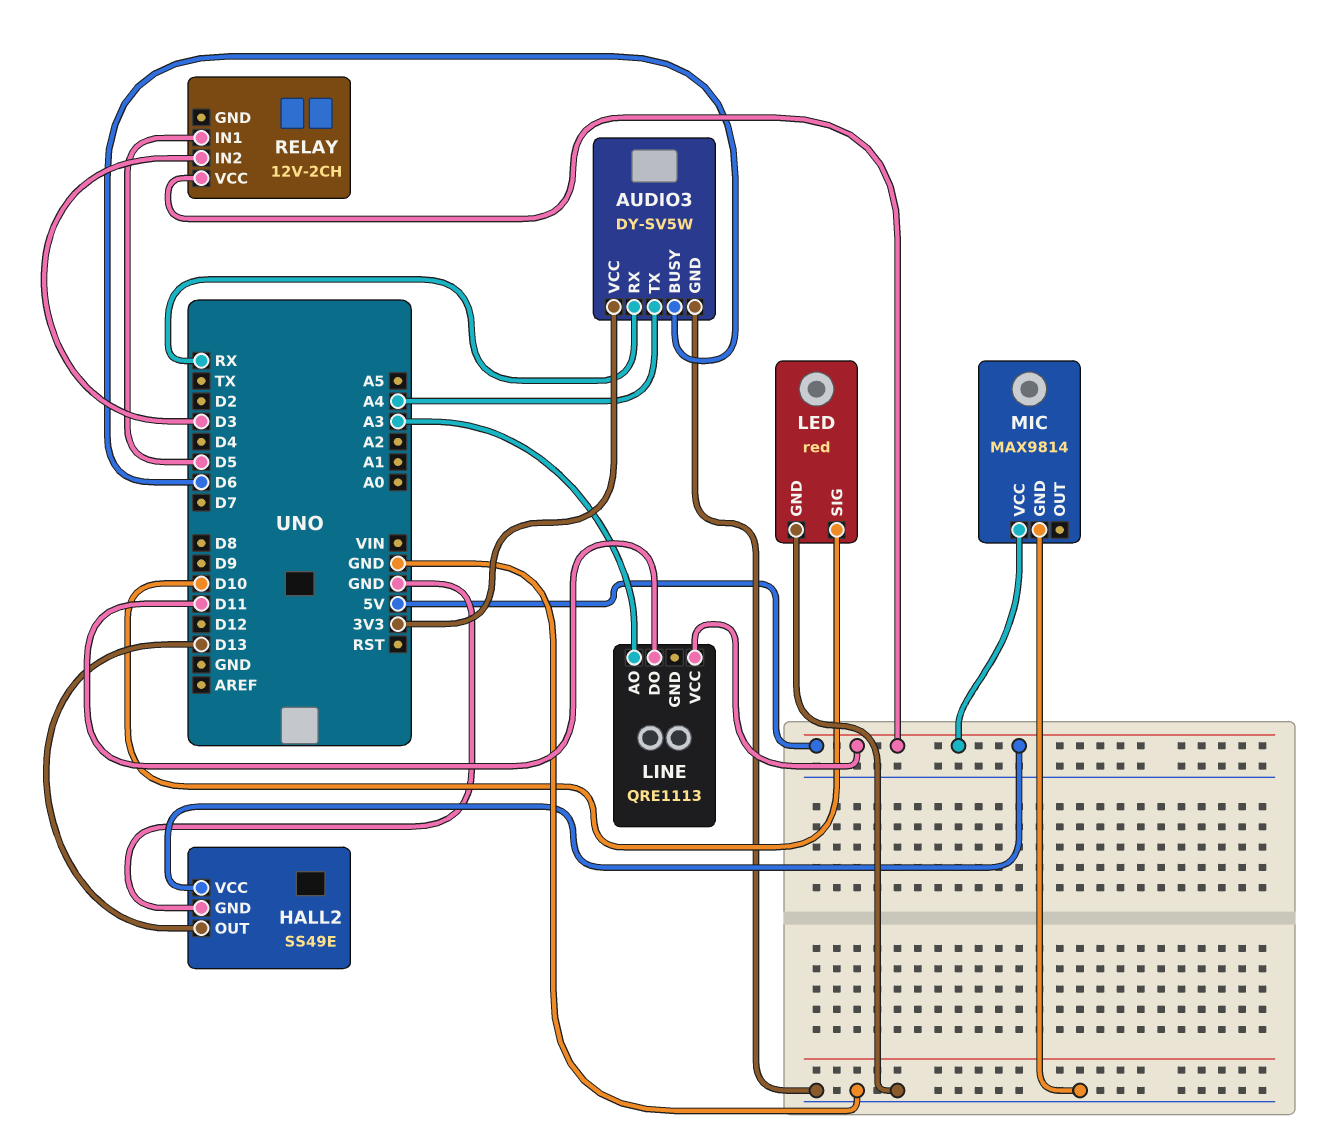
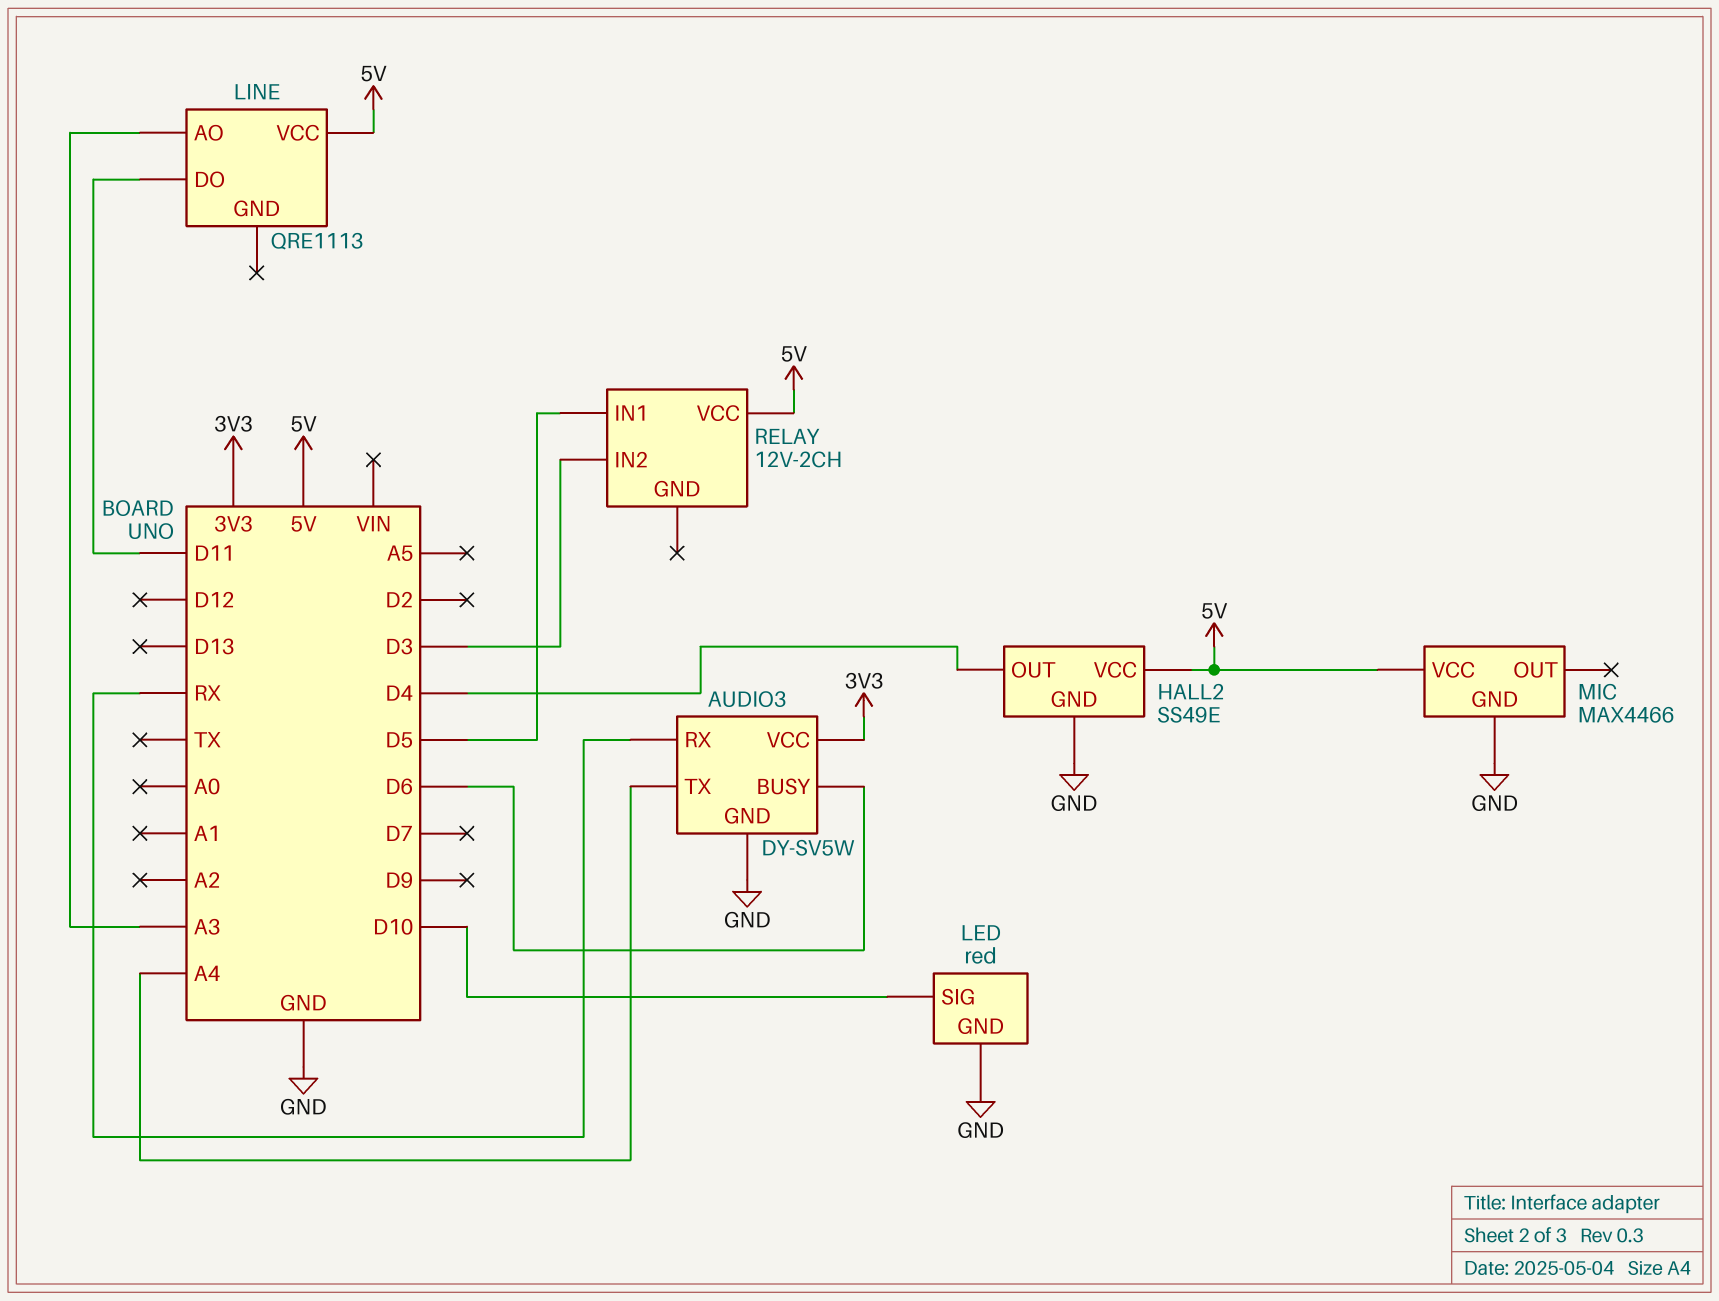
HALL2 pin OUT: D13 -> D4
MIC: MAX9814 -> MAX4466

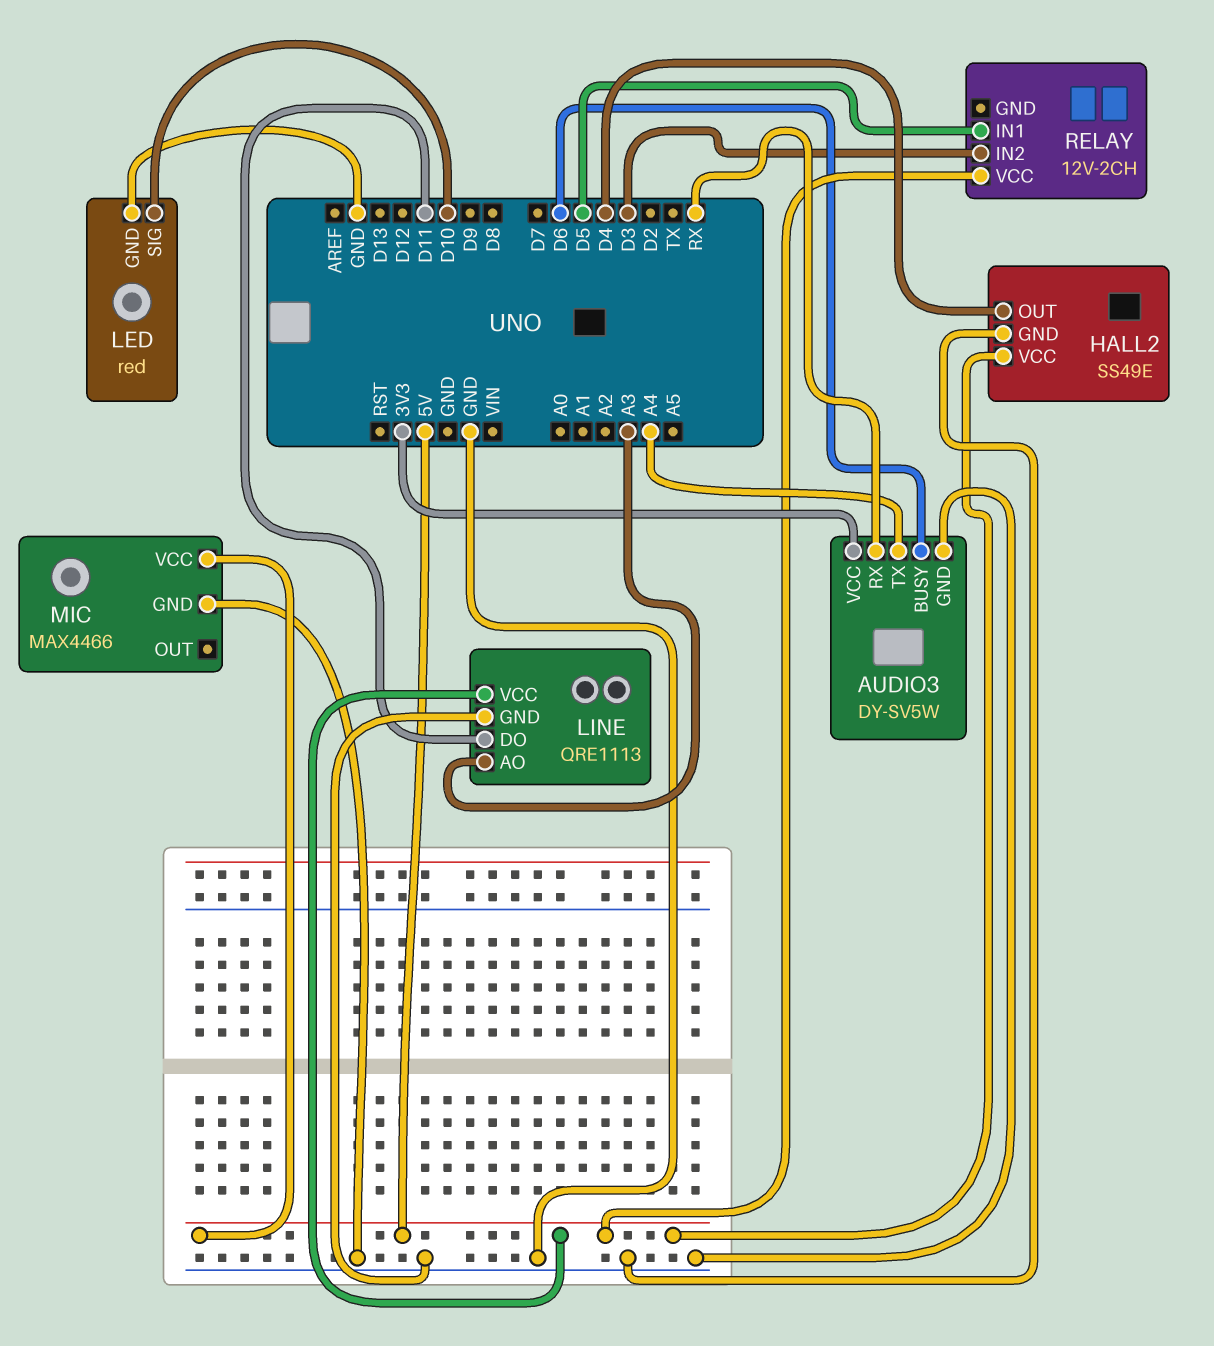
LINE pin GND: none -> GND

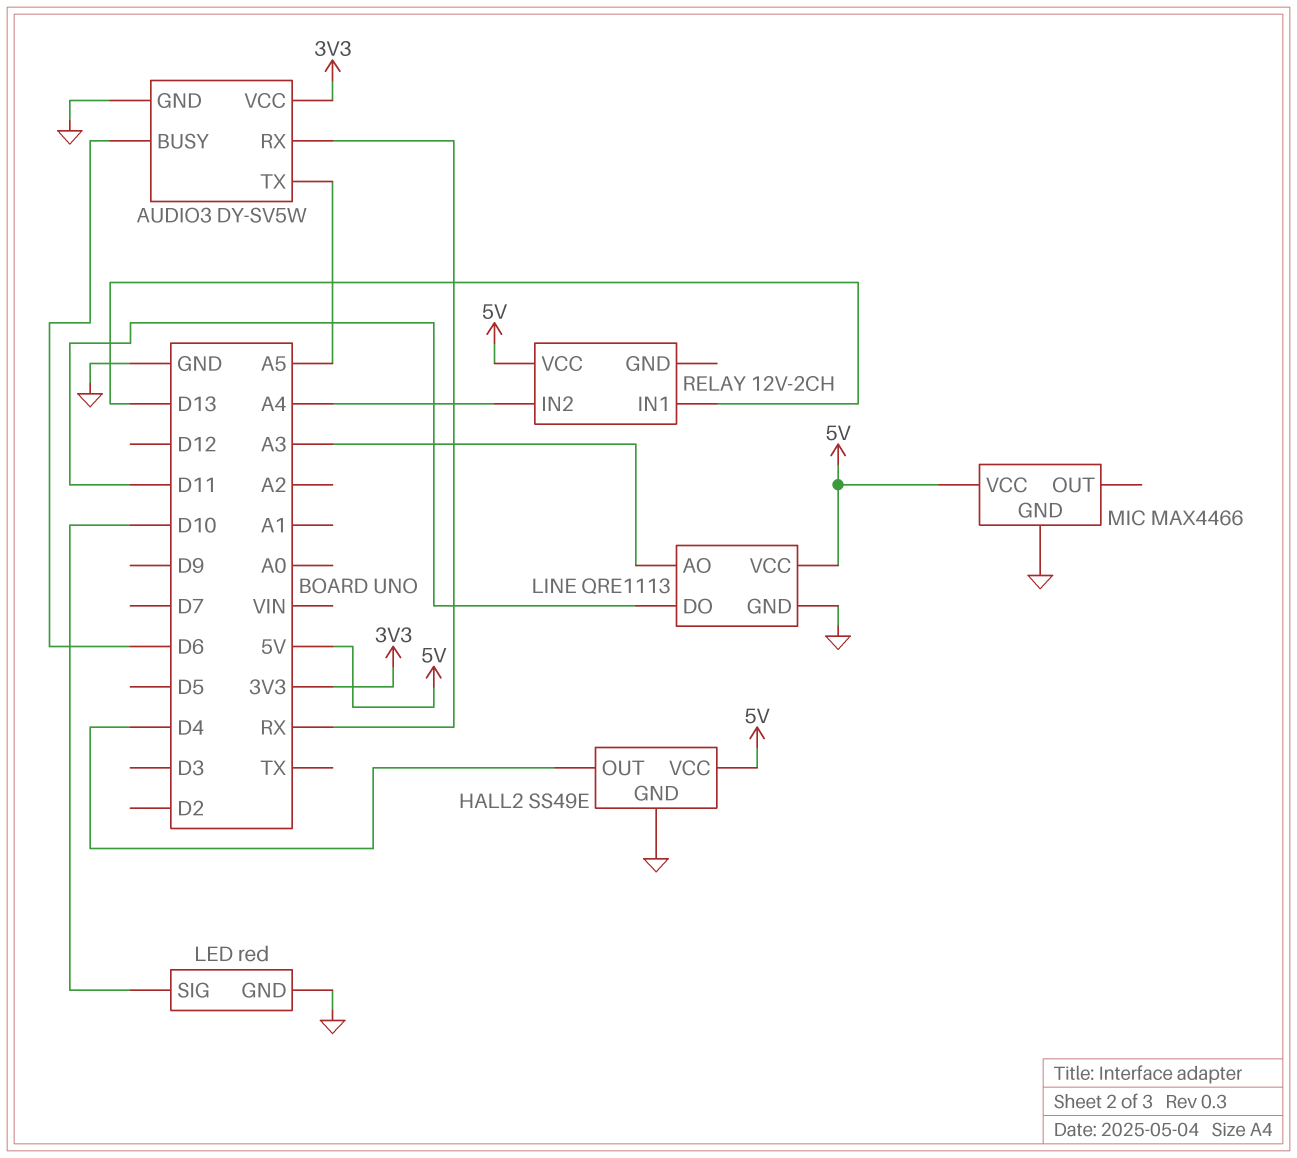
AUDIO3 pin TX: A4 -> A5
RELAY pin IN1: D5 -> D13
RELAY pin IN2: D3 -> A4

